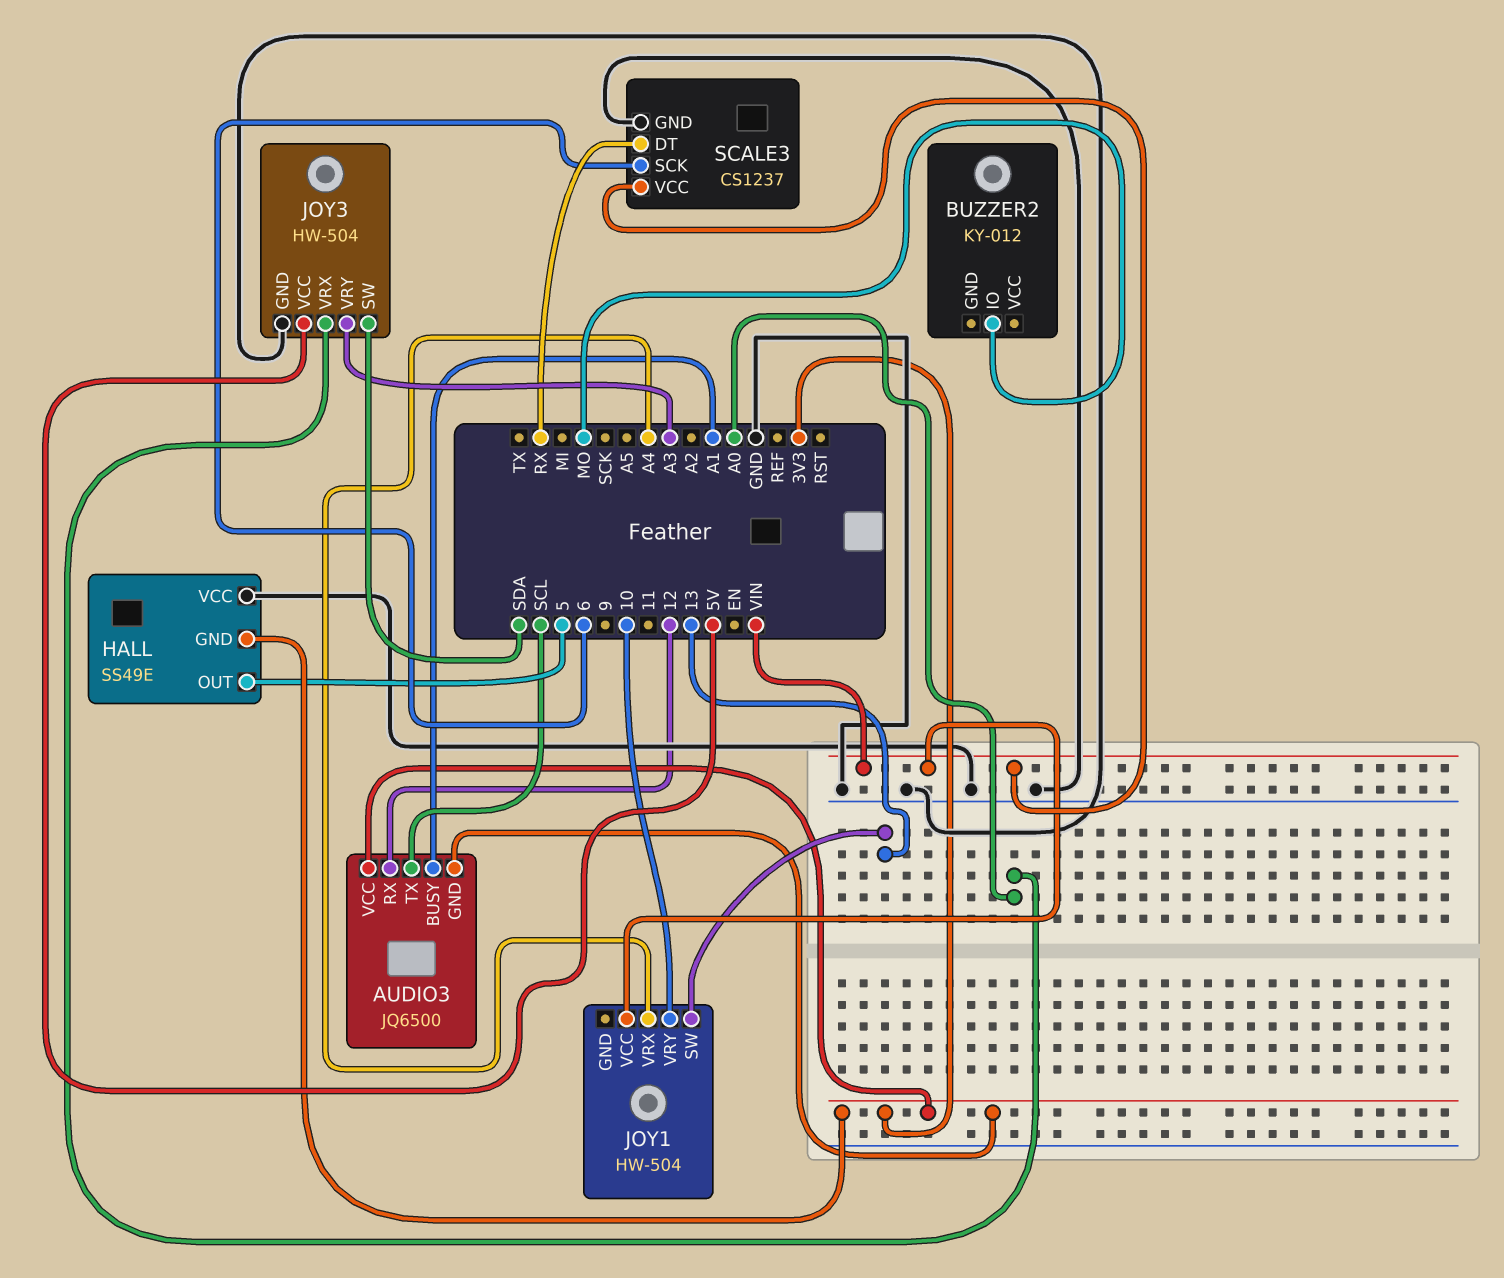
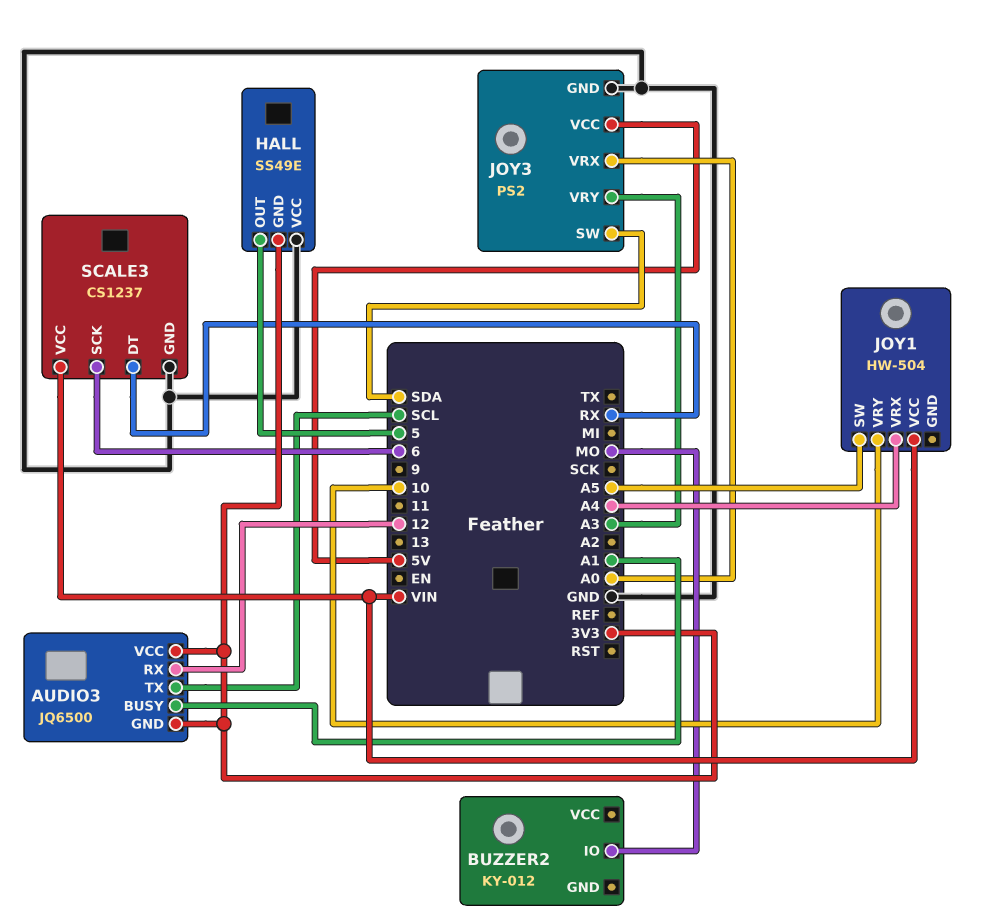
JOY1 pin SW: 13 -> A5
JOY3: HW-504 -> PS2

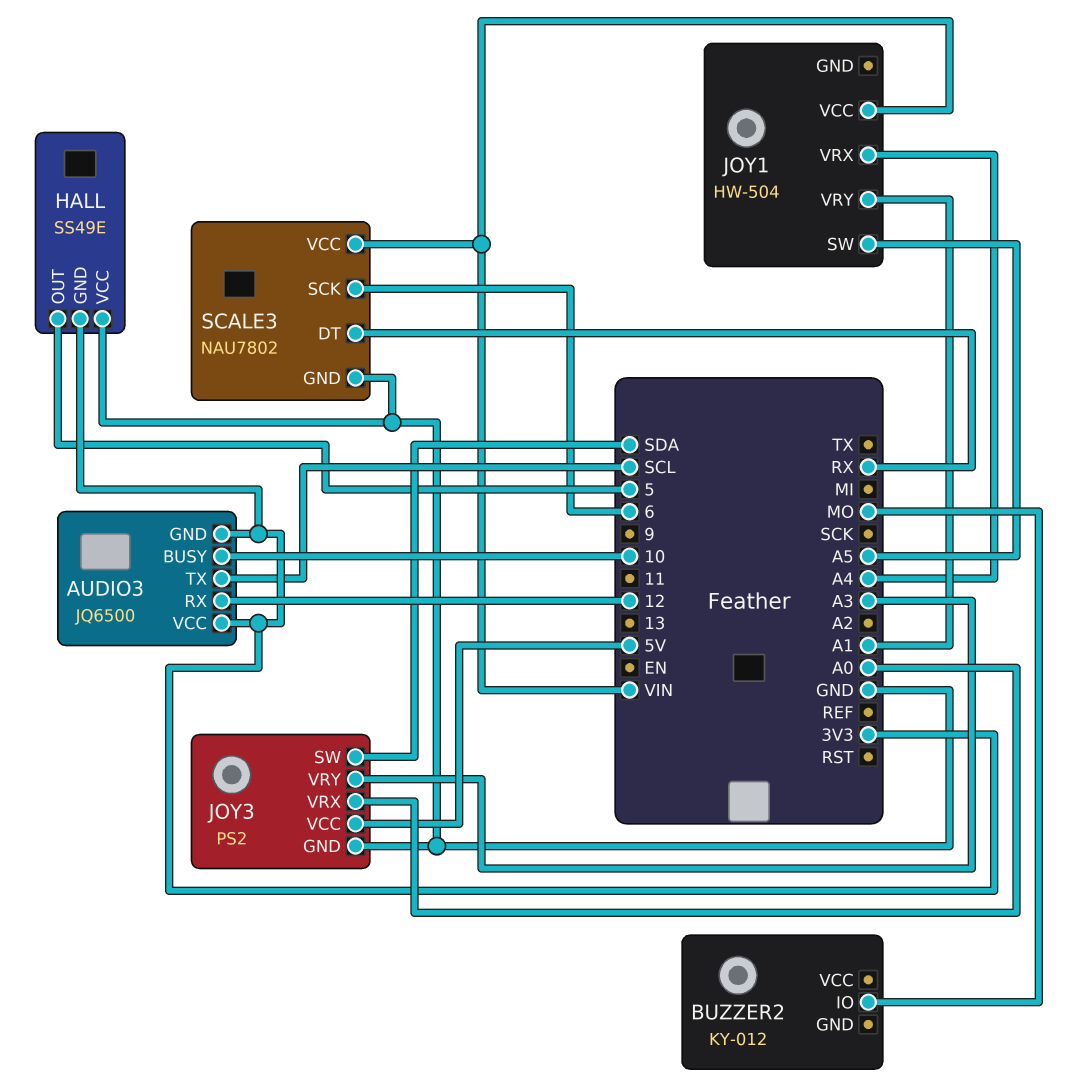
AUDIO3 pin BUSY: A1 -> 10
JOY1 pin VRY: 10 -> A1
SCALE3: CS1237 -> NAU7802

